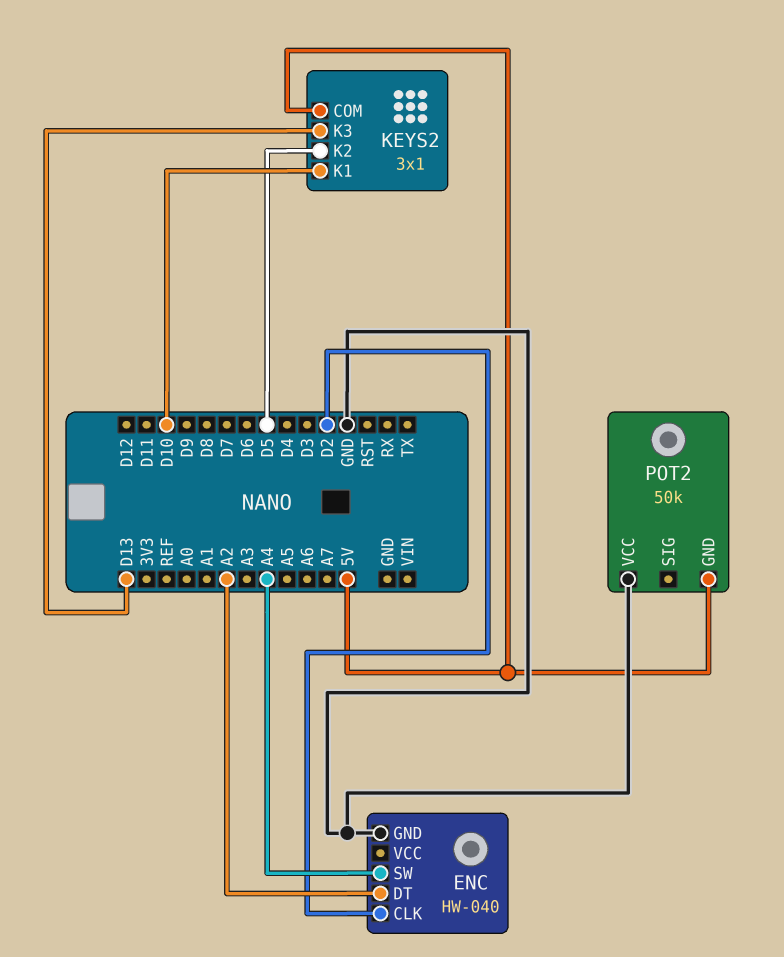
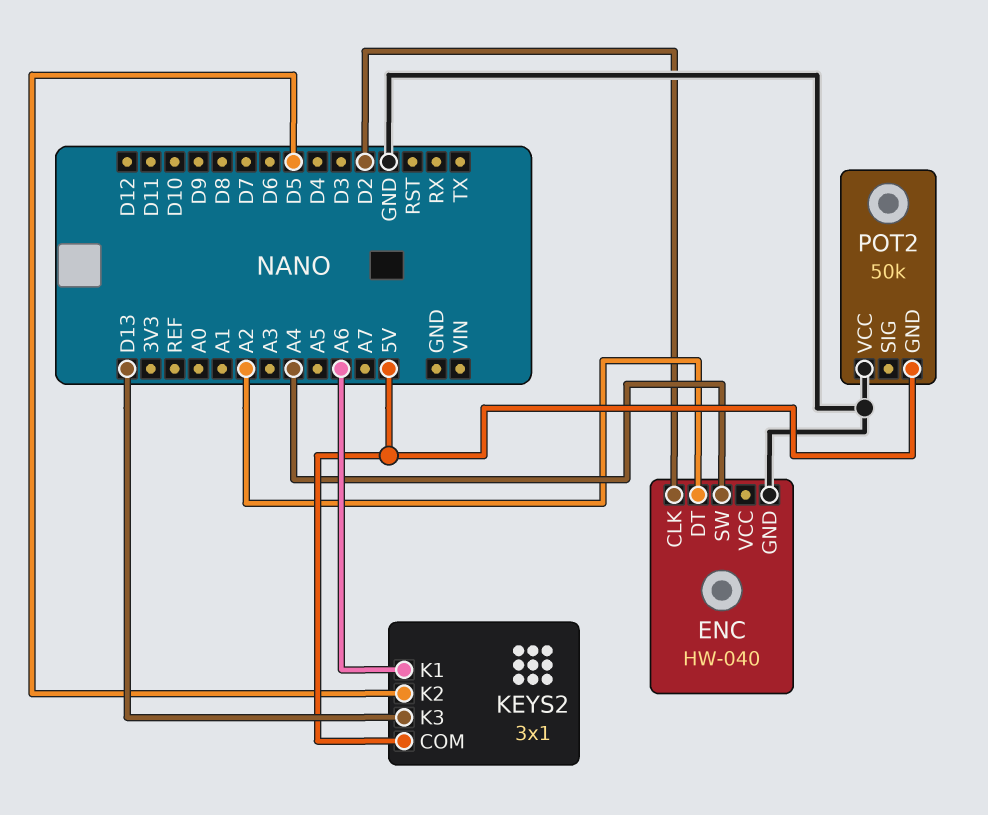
KEYS2 pin K1: D10 -> A6

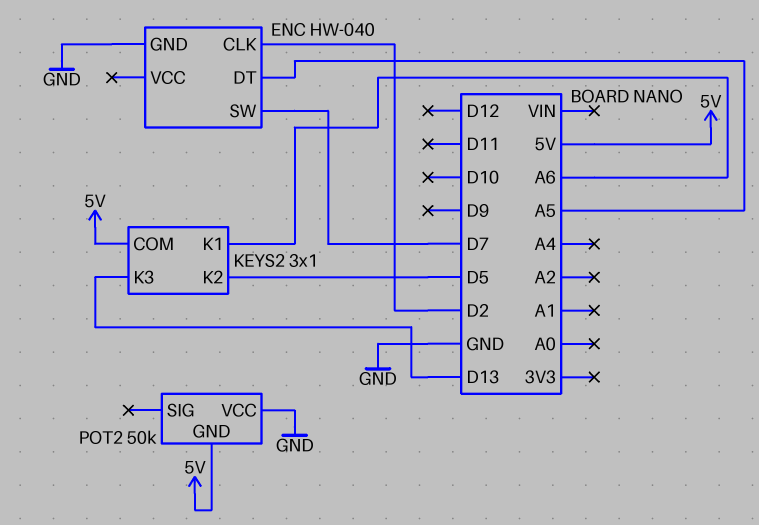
ENC pin DT: A2 -> A5
ENC pin SW: A4 -> D7

